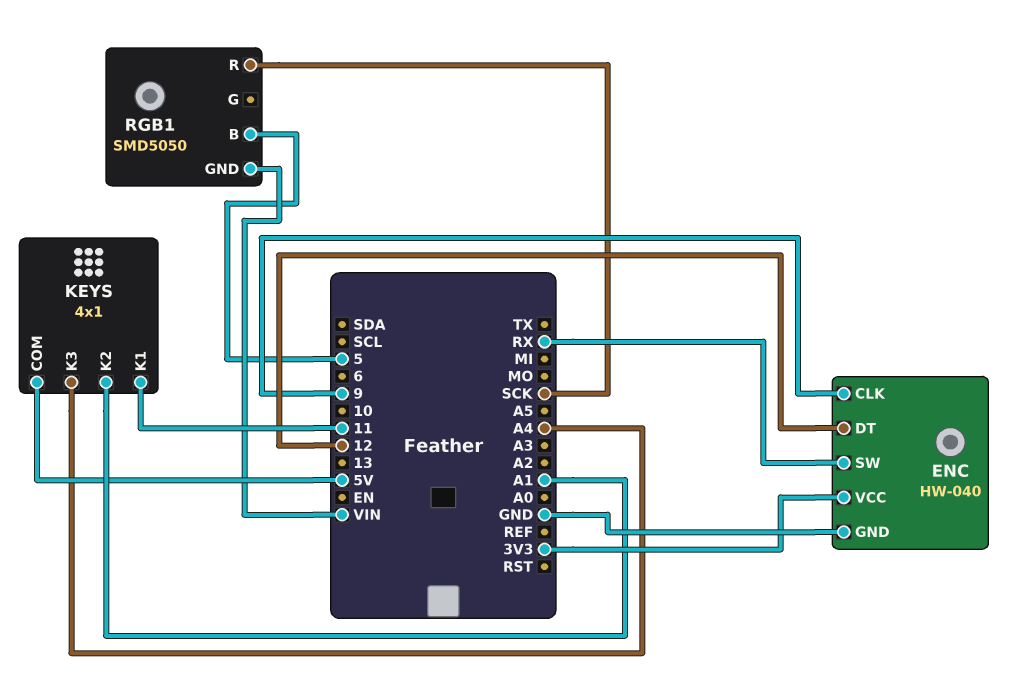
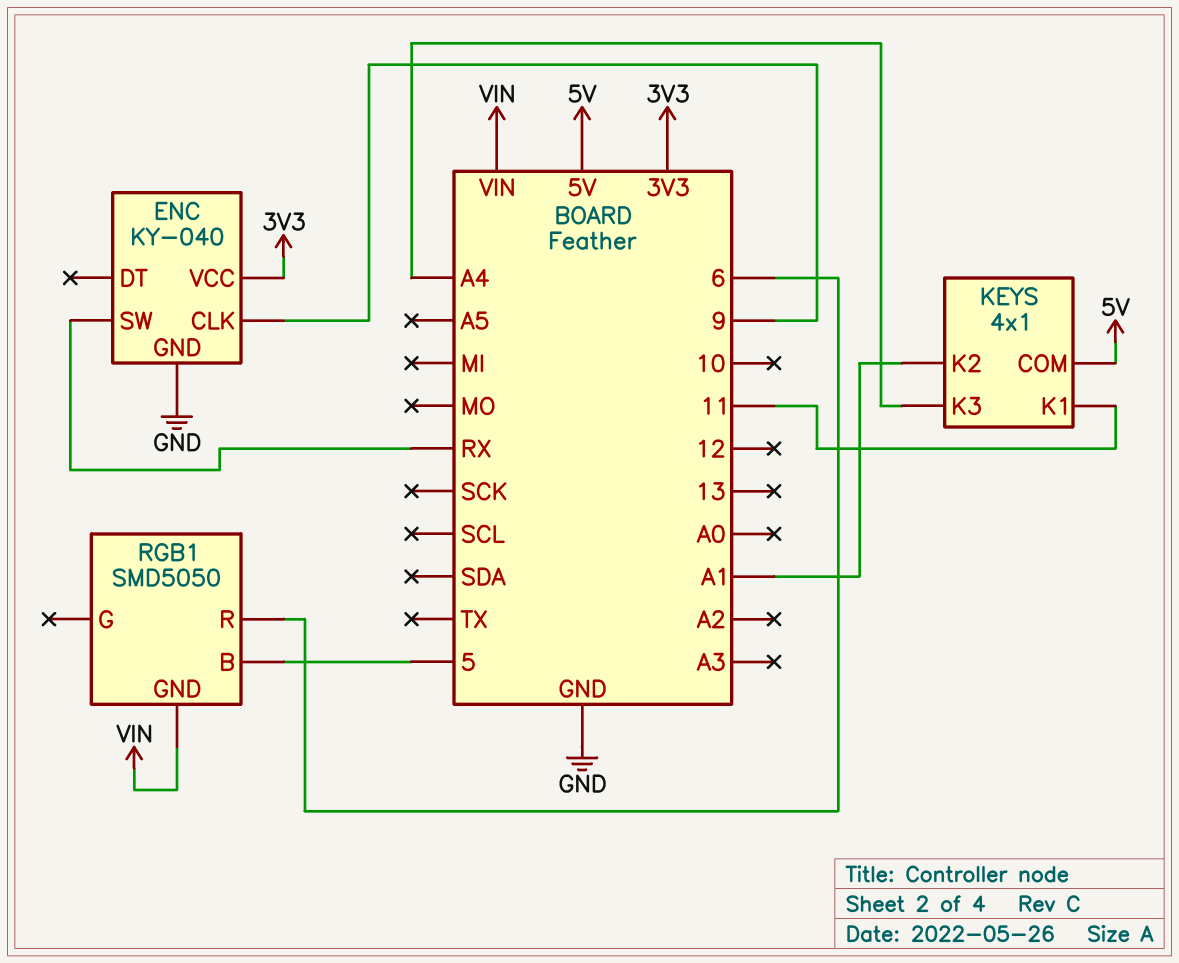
ENC: HW-040 -> KY-040
ENC pin DT: 12 -> none
RGB1 pin R: SCK -> 6

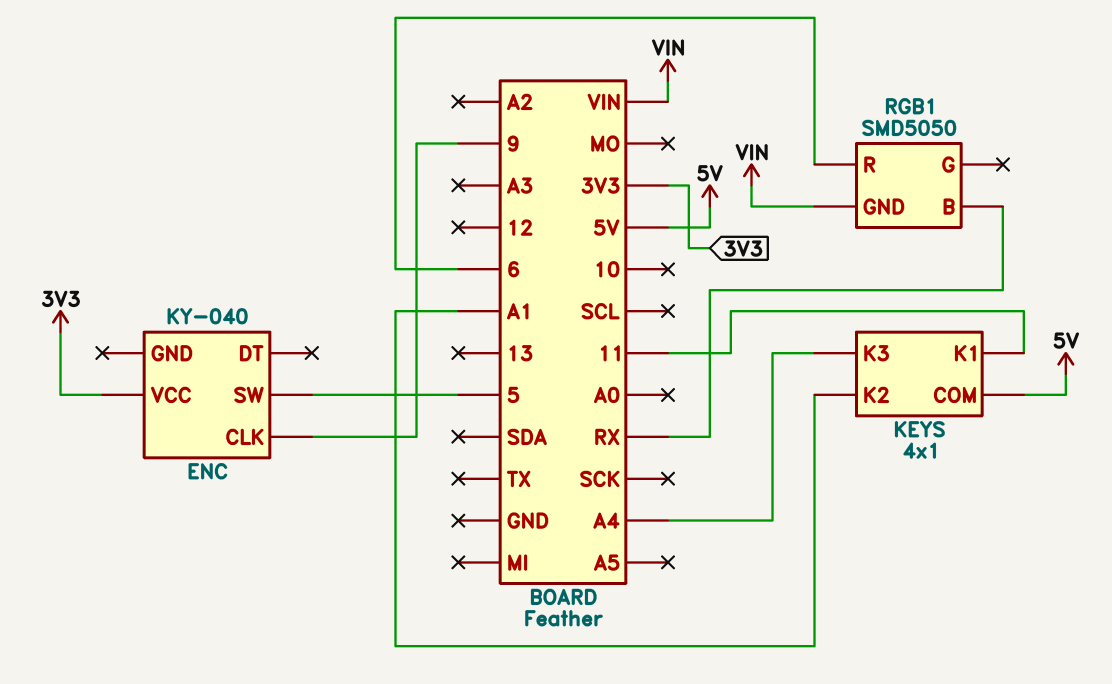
ENC pin GND: GND -> none
ENC pin SW: RX -> 5
RGB1 pin B: 5 -> RX

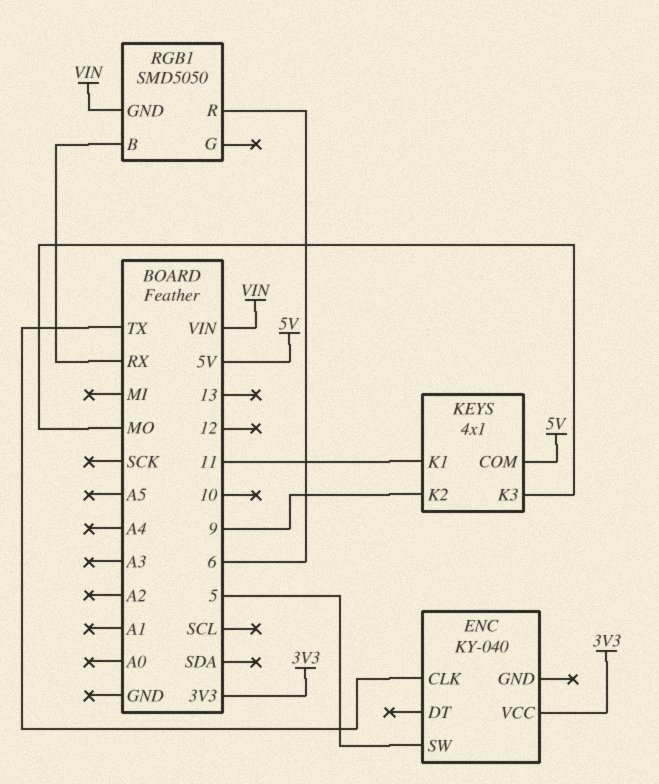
ENC pin CLK: 9 -> TX
KEYS pin K2: A1 -> 9
KEYS pin K3: A4 -> MO

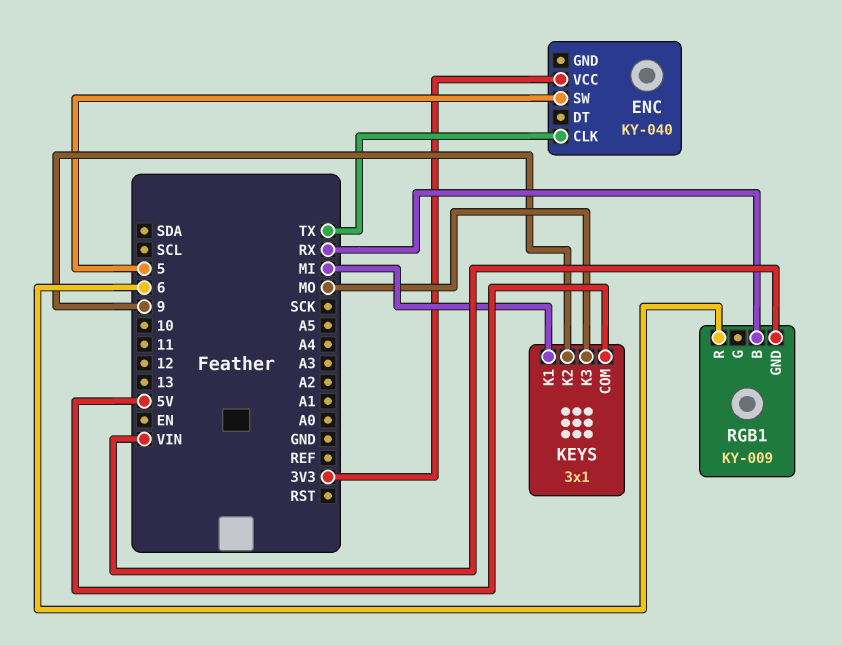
KEYS: 4x1 -> 3x1
KEYS pin K1: 11 -> MI
RGB1: SMD5050 -> KY-009

